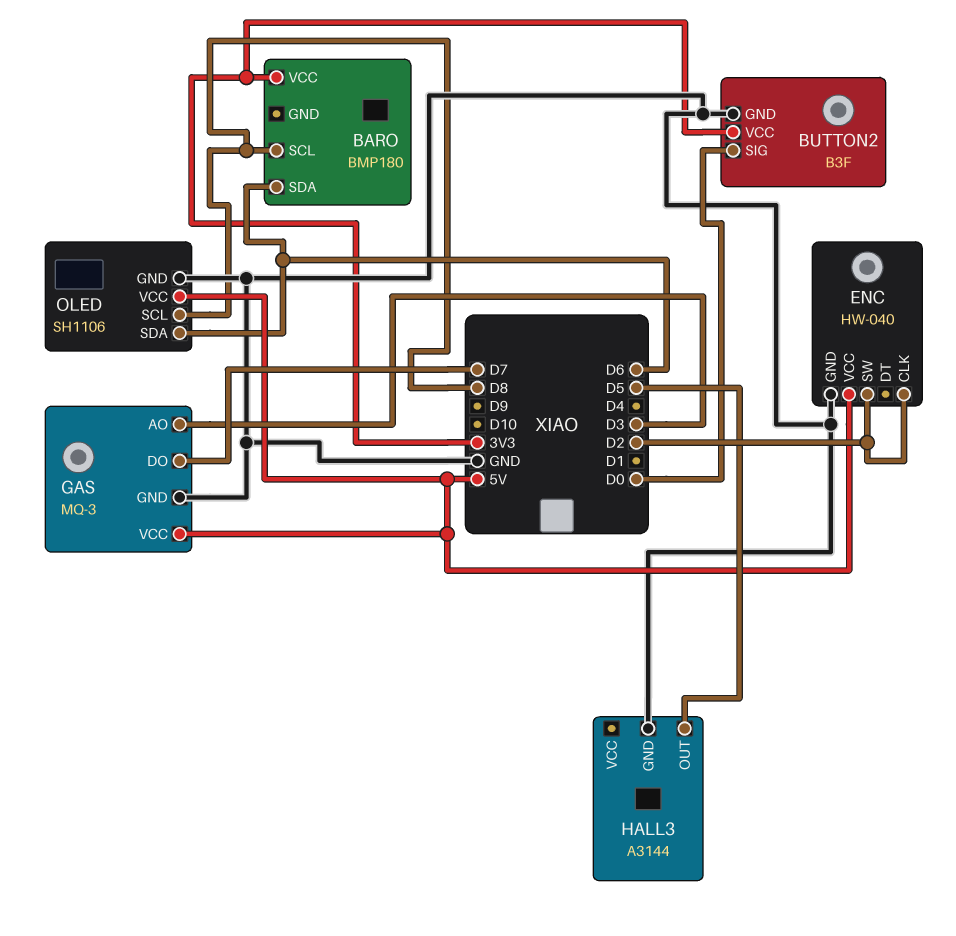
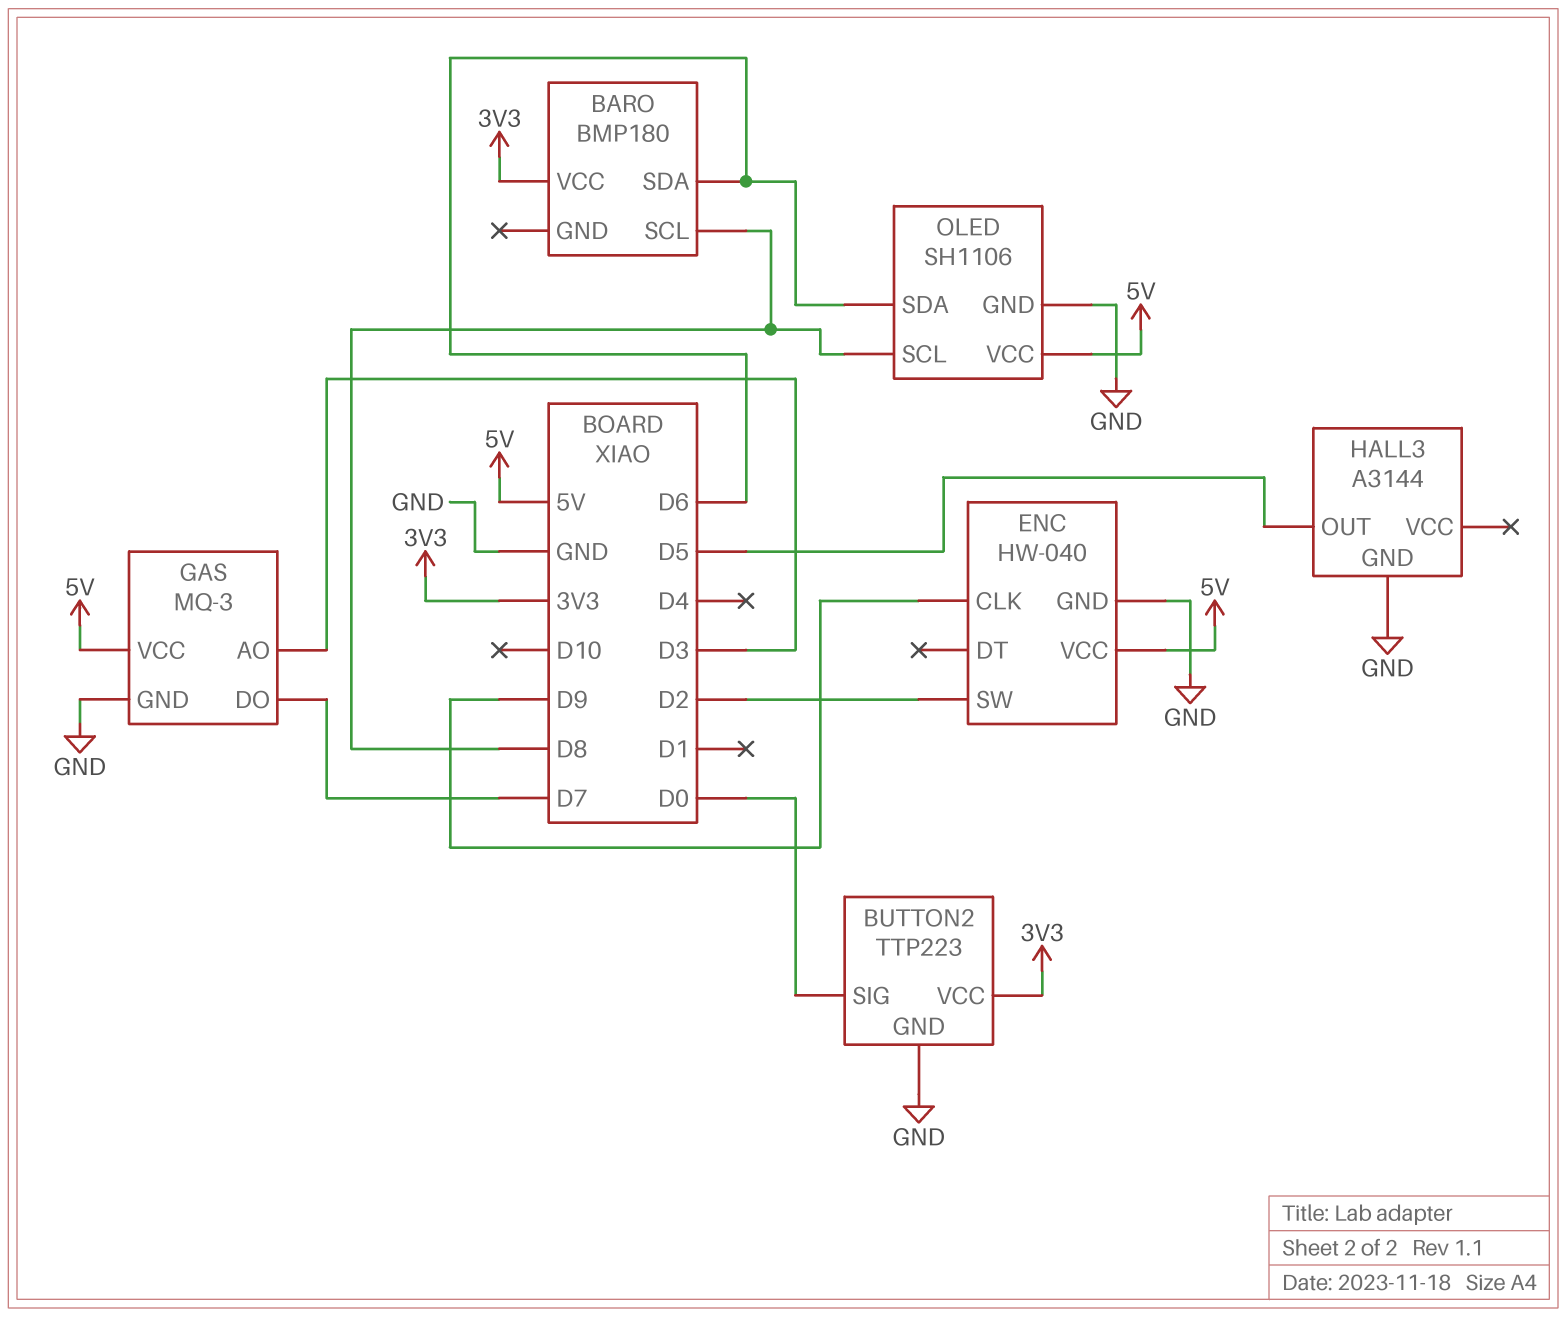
BUTTON2: B3F -> TTP223
ENC pin CLK: D2 -> D9

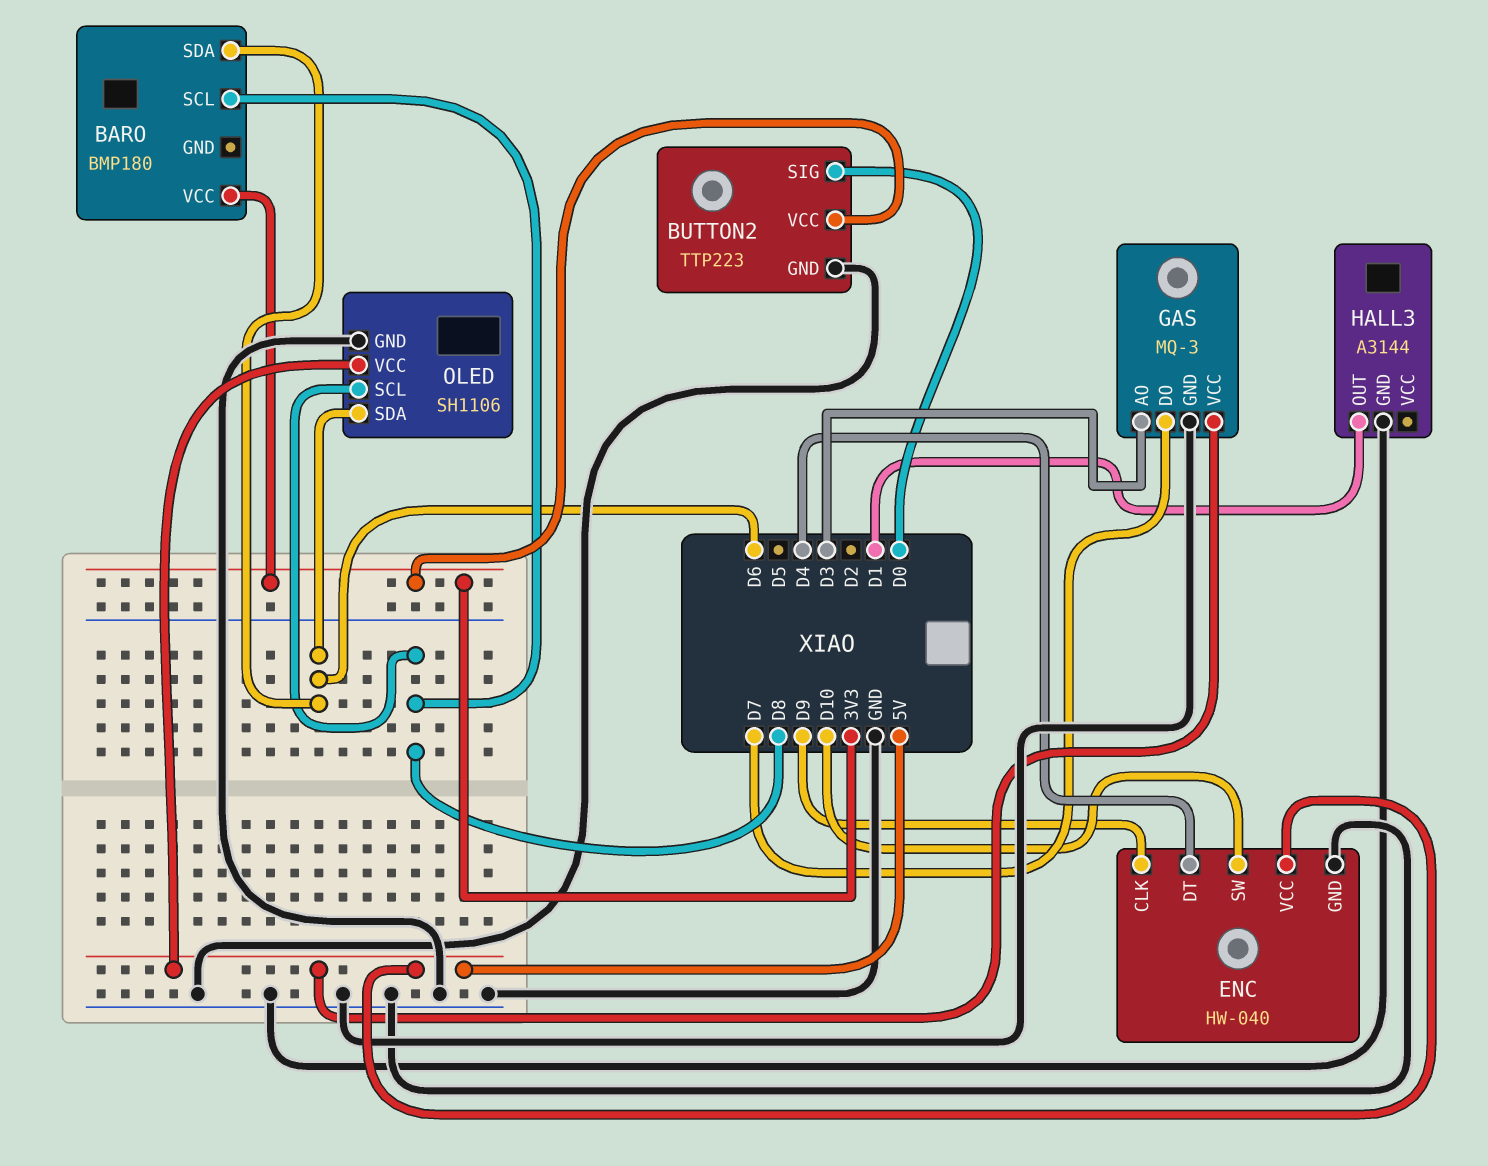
ENC pin DT: none -> D4
ENC pin SW: D2 -> D10
HALL3 pin OUT: D5 -> D1

